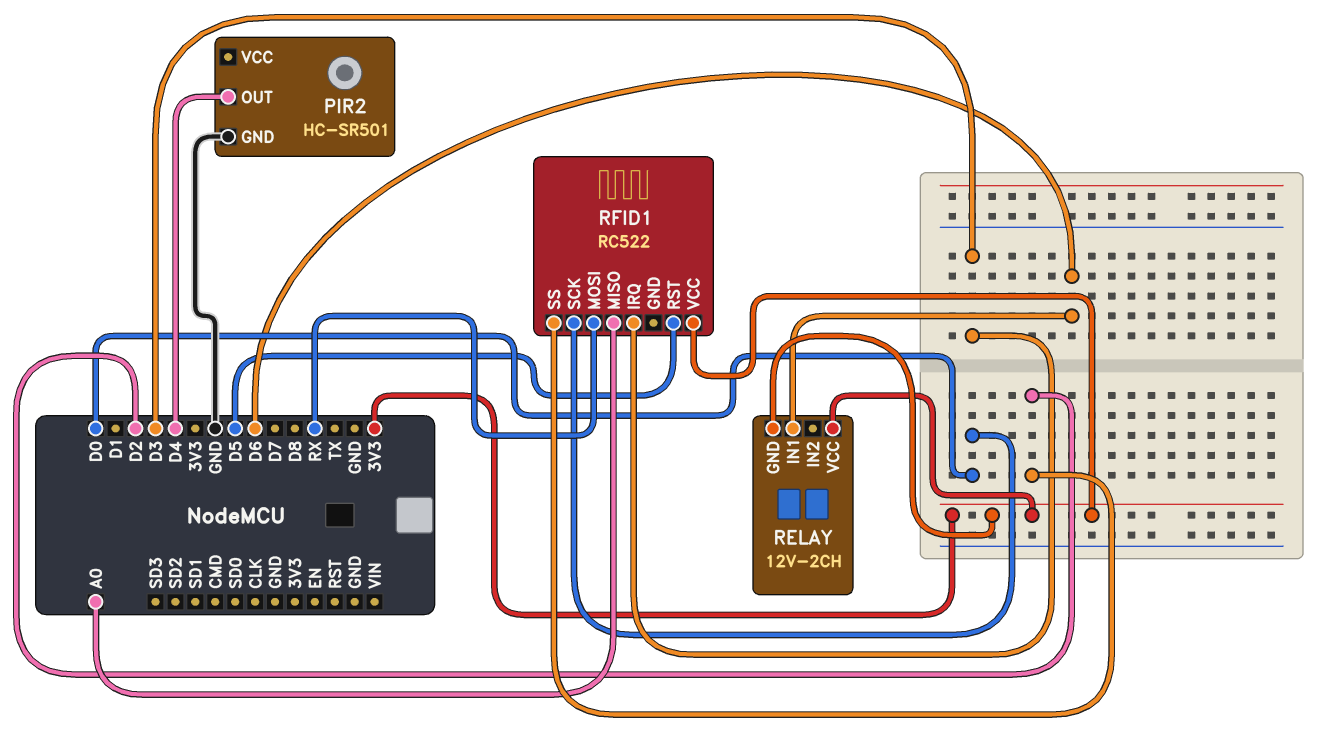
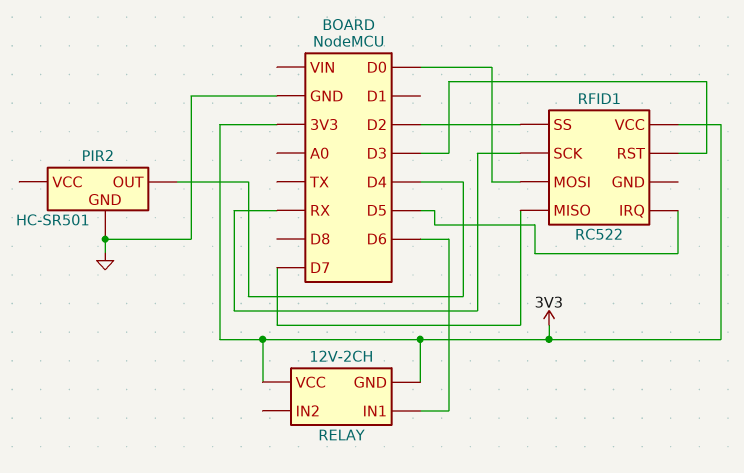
RFID1 pin IRQ: D3 -> D5
RFID1 pin MISO: A0 -> D7
RFID1 pin MOSI: RX -> D0
RFID1 pin RST: D5 -> D3
RFID1 pin SCK: D0 -> RX

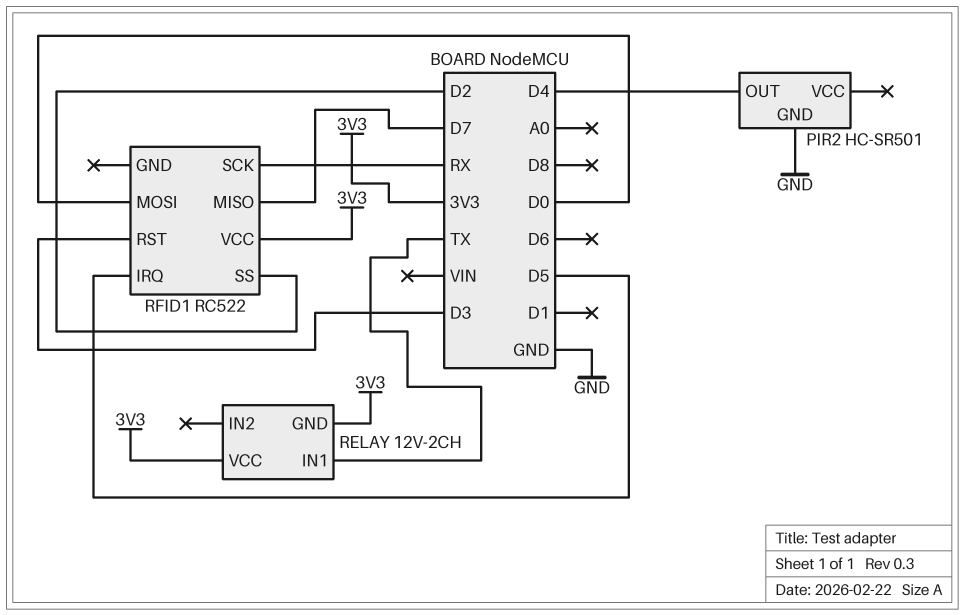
RELAY pin IN1: D6 -> TX

